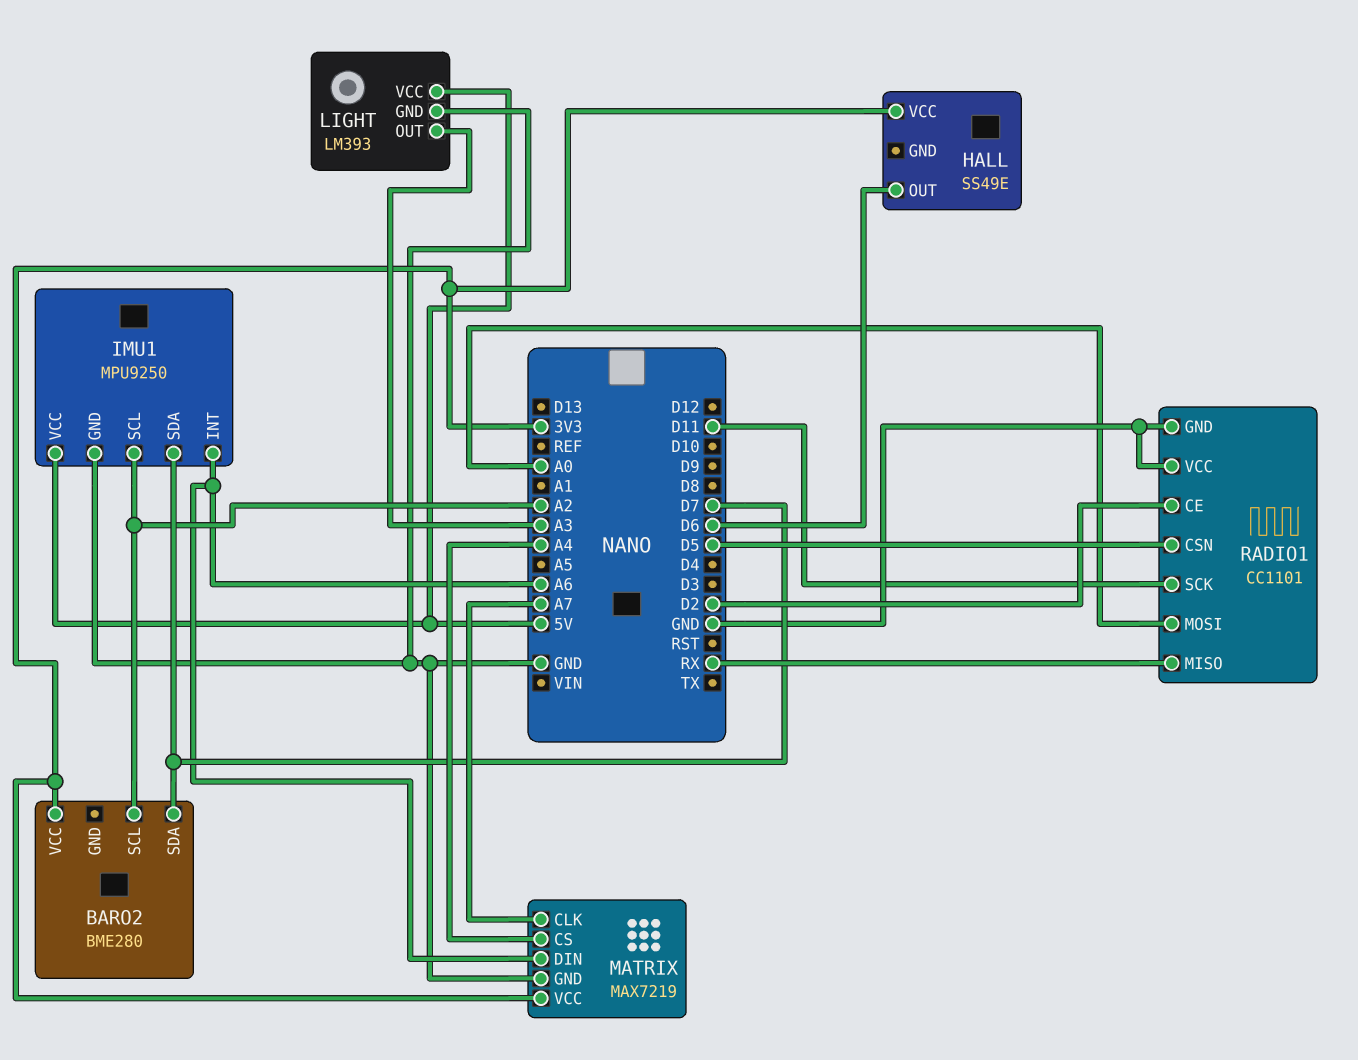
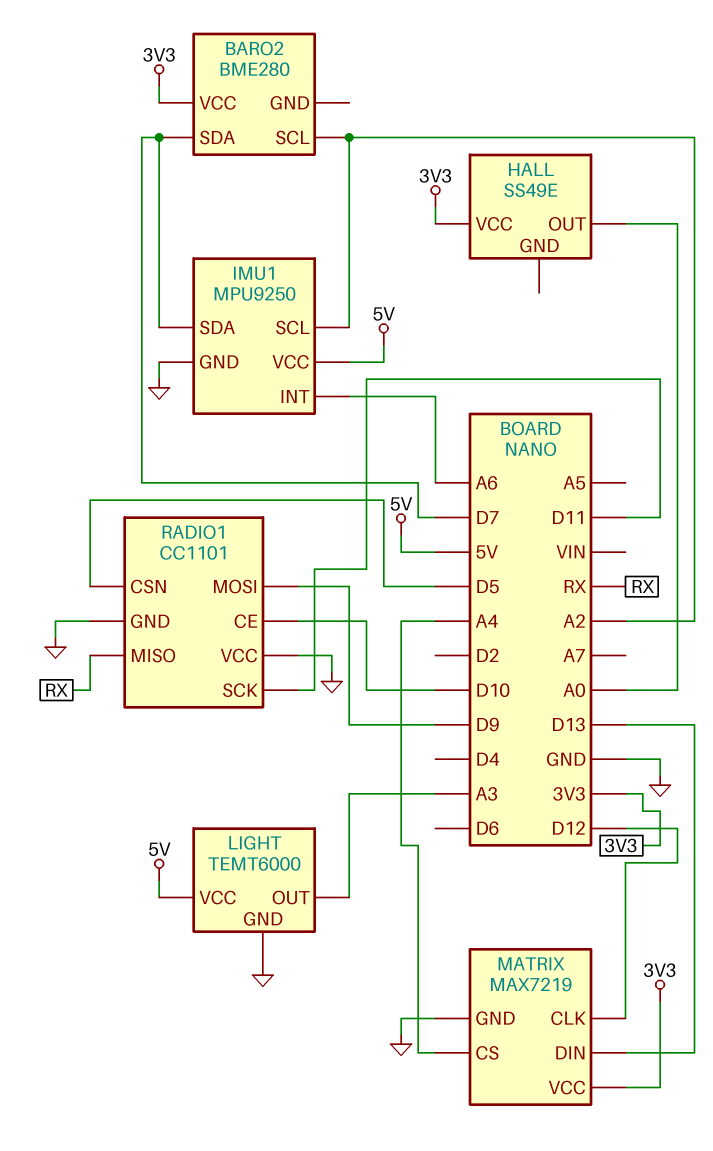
HALL pin OUT: D6 -> A0
LIGHT: LM393 -> TEMT6000
MATRIX pin CLK: A7 -> D12
MATRIX pin DIN: A6 -> D13
RADIO1 pin CE: D2 -> D10
RADIO1 pin MOSI: A0 -> D9

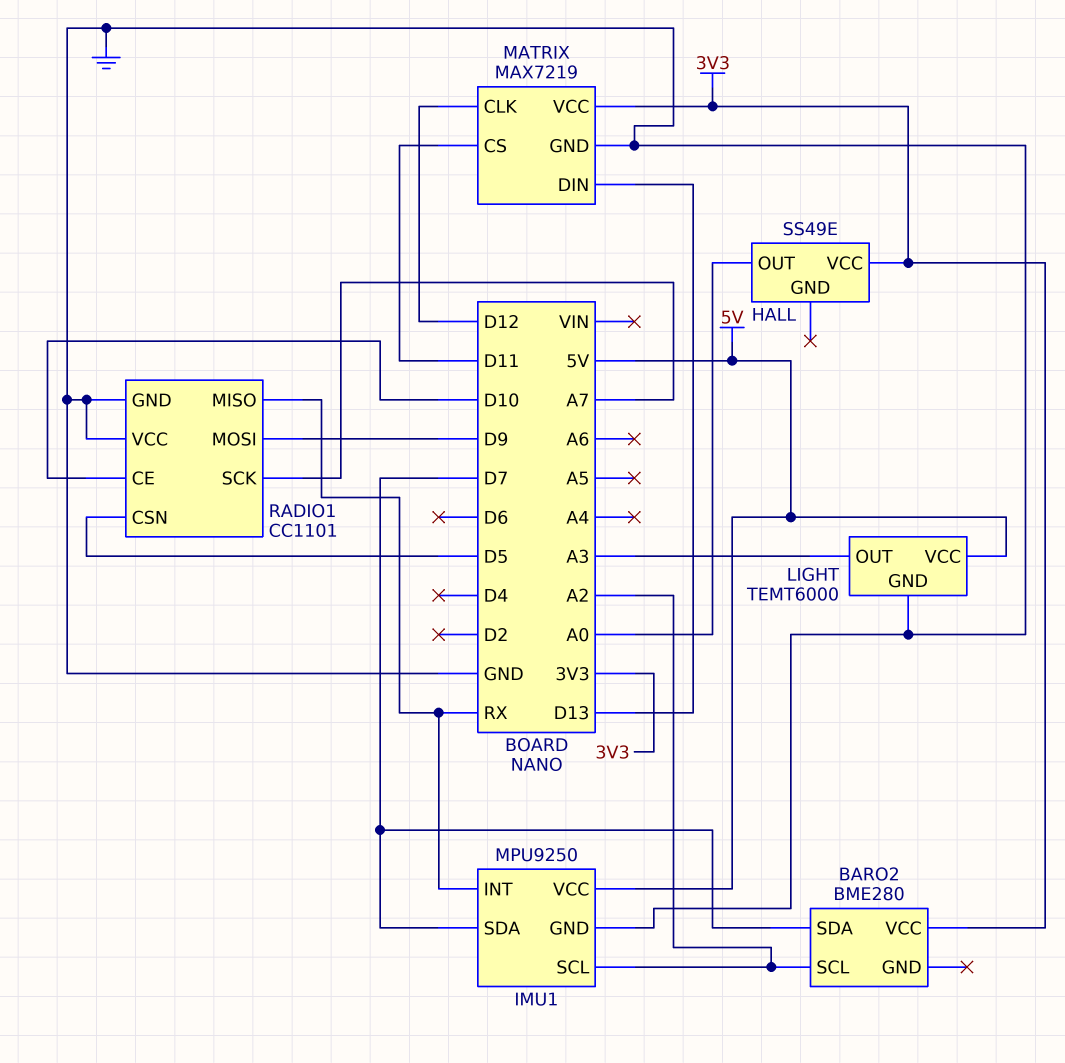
IMU1 pin INT: A6 -> RX
MATRIX pin CS: A4 -> D11
RADIO1 pin SCK: D11 -> A7

